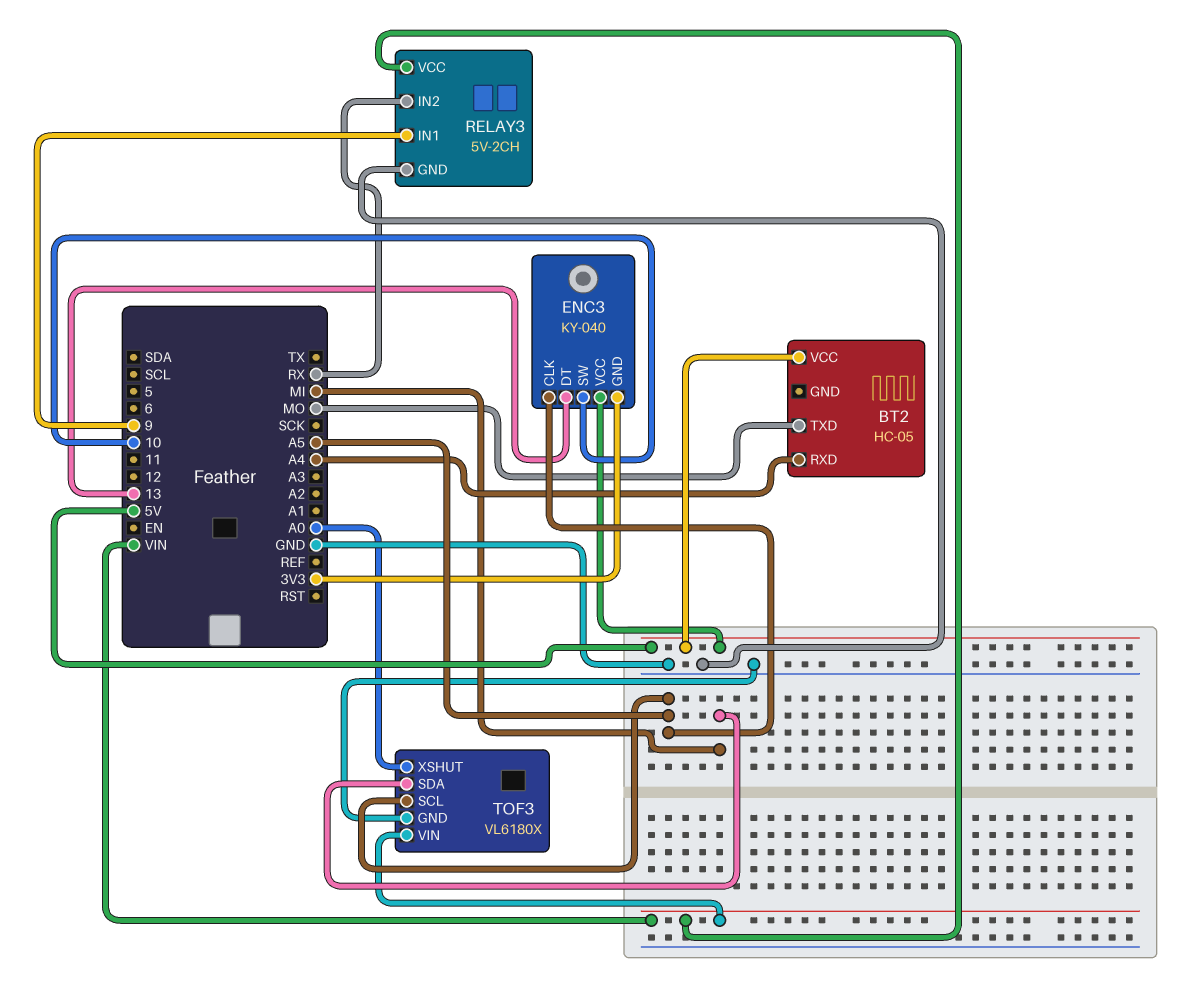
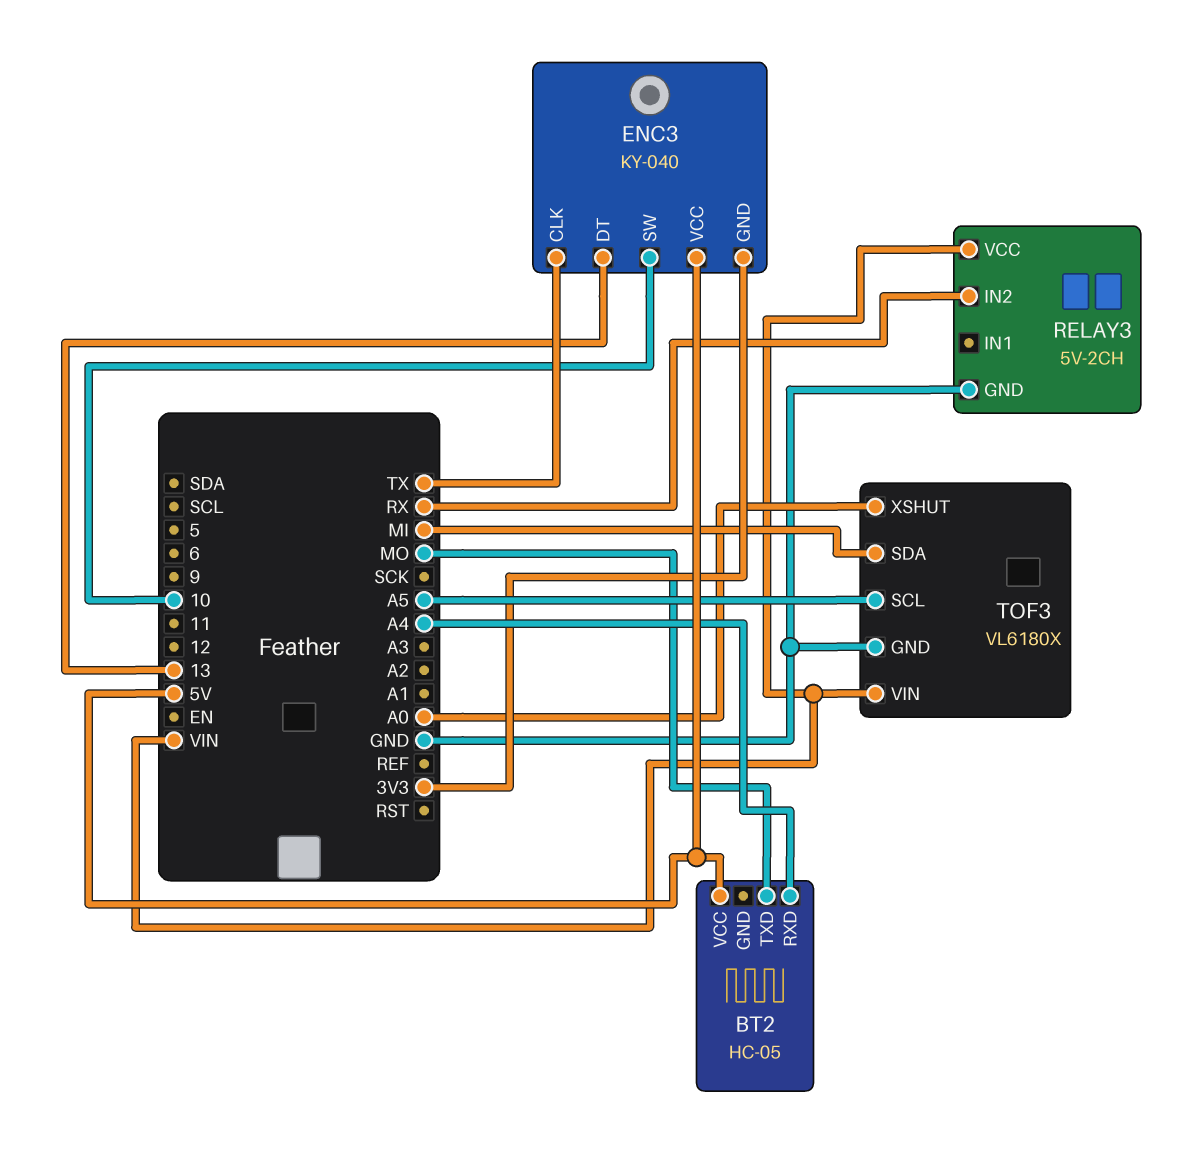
ENC3 pin CLK: A5 -> TX
RELAY3 pin IN1: 9 -> none

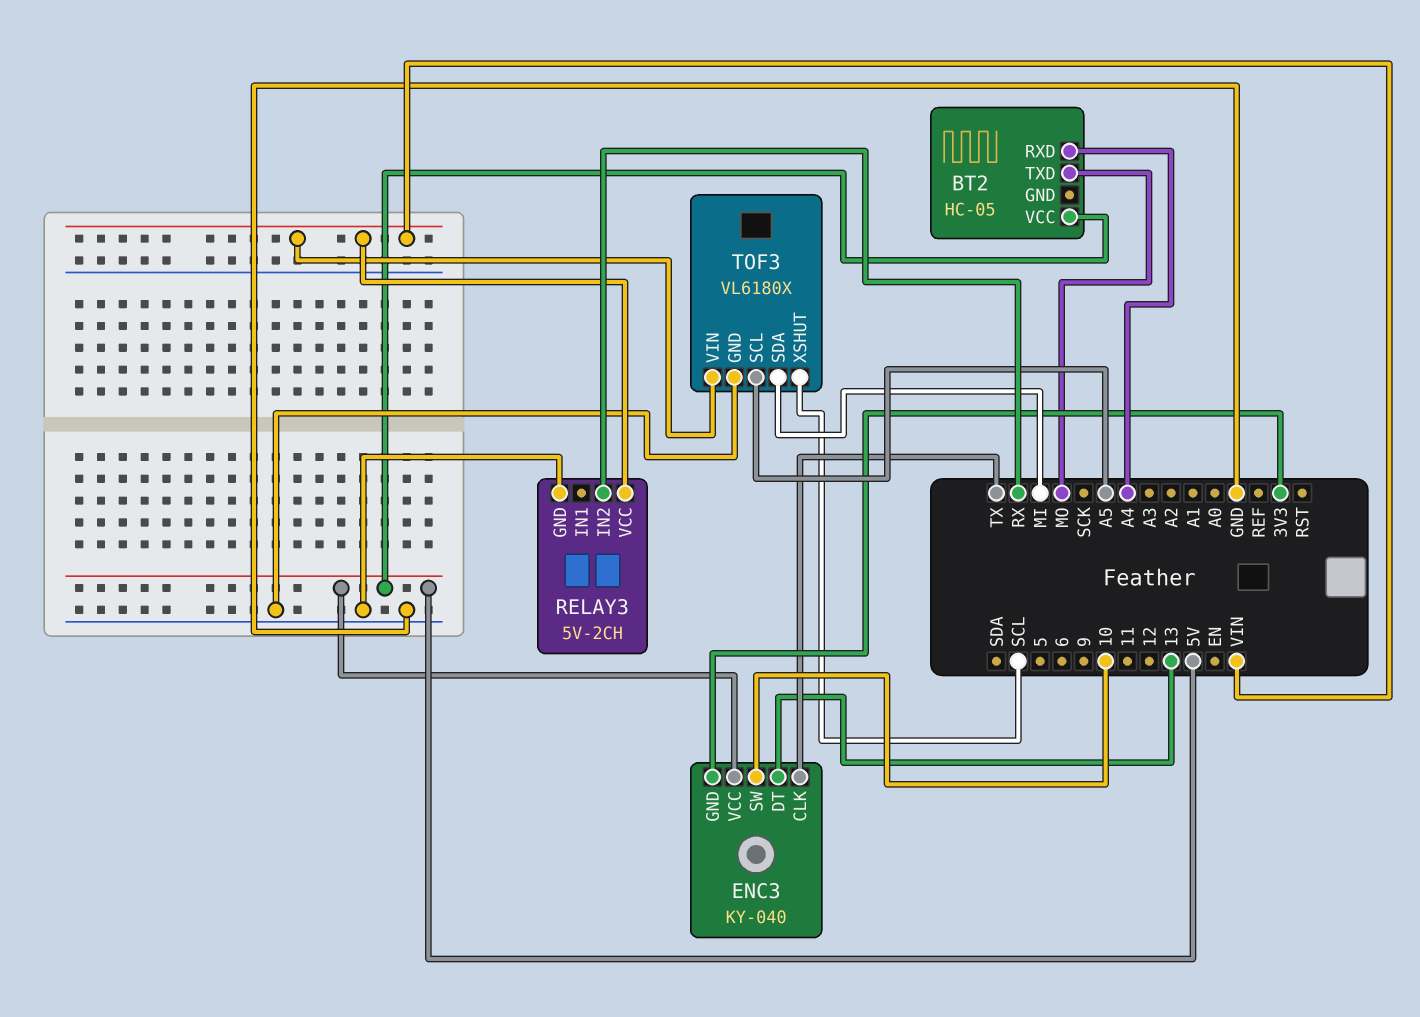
TOF3 pin XSHUT: A0 -> SCL

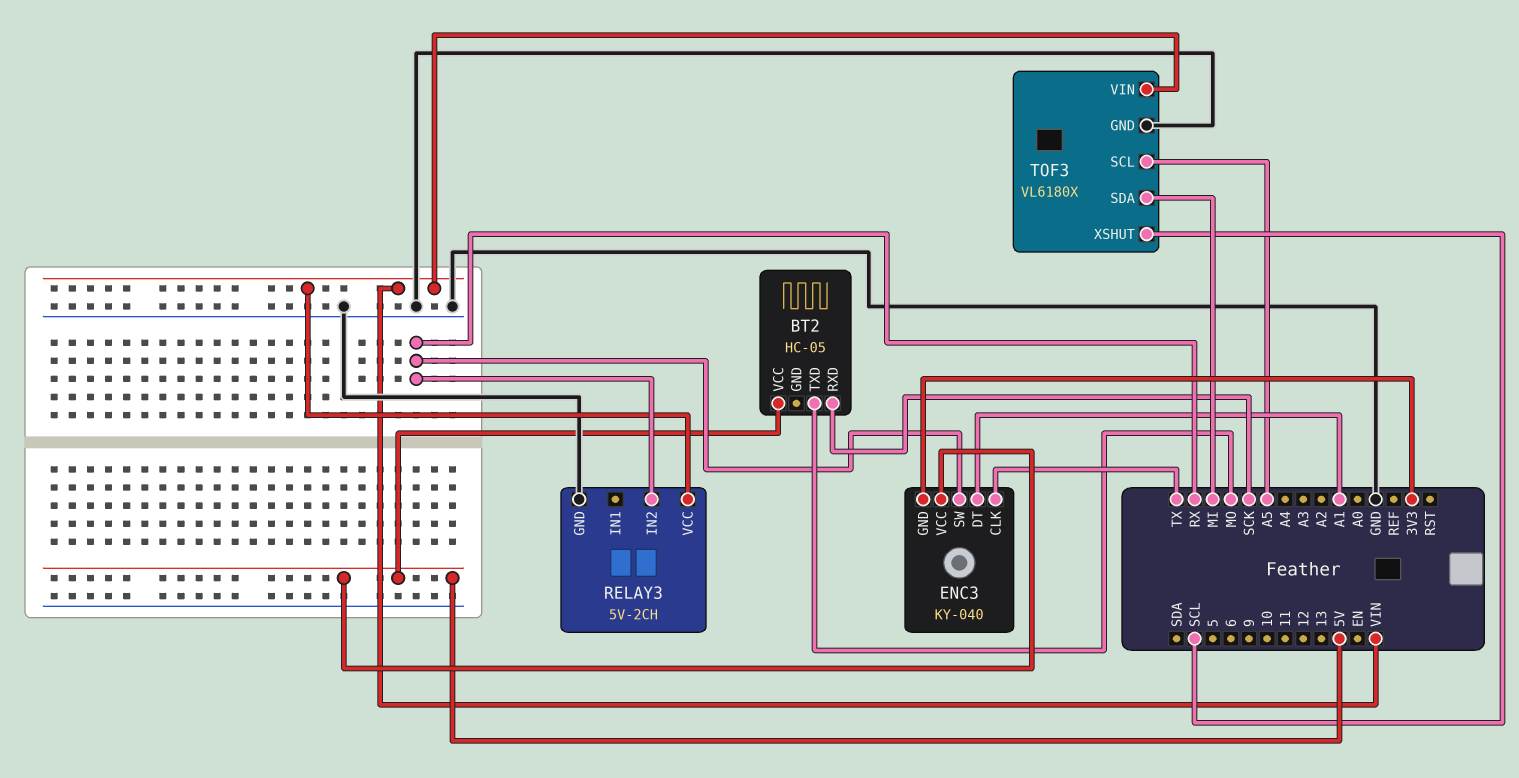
BT2 pin RXD: A4 -> SCK
ENC3 pin DT: 13 -> A1
ENC3 pin SW: 10 -> RX

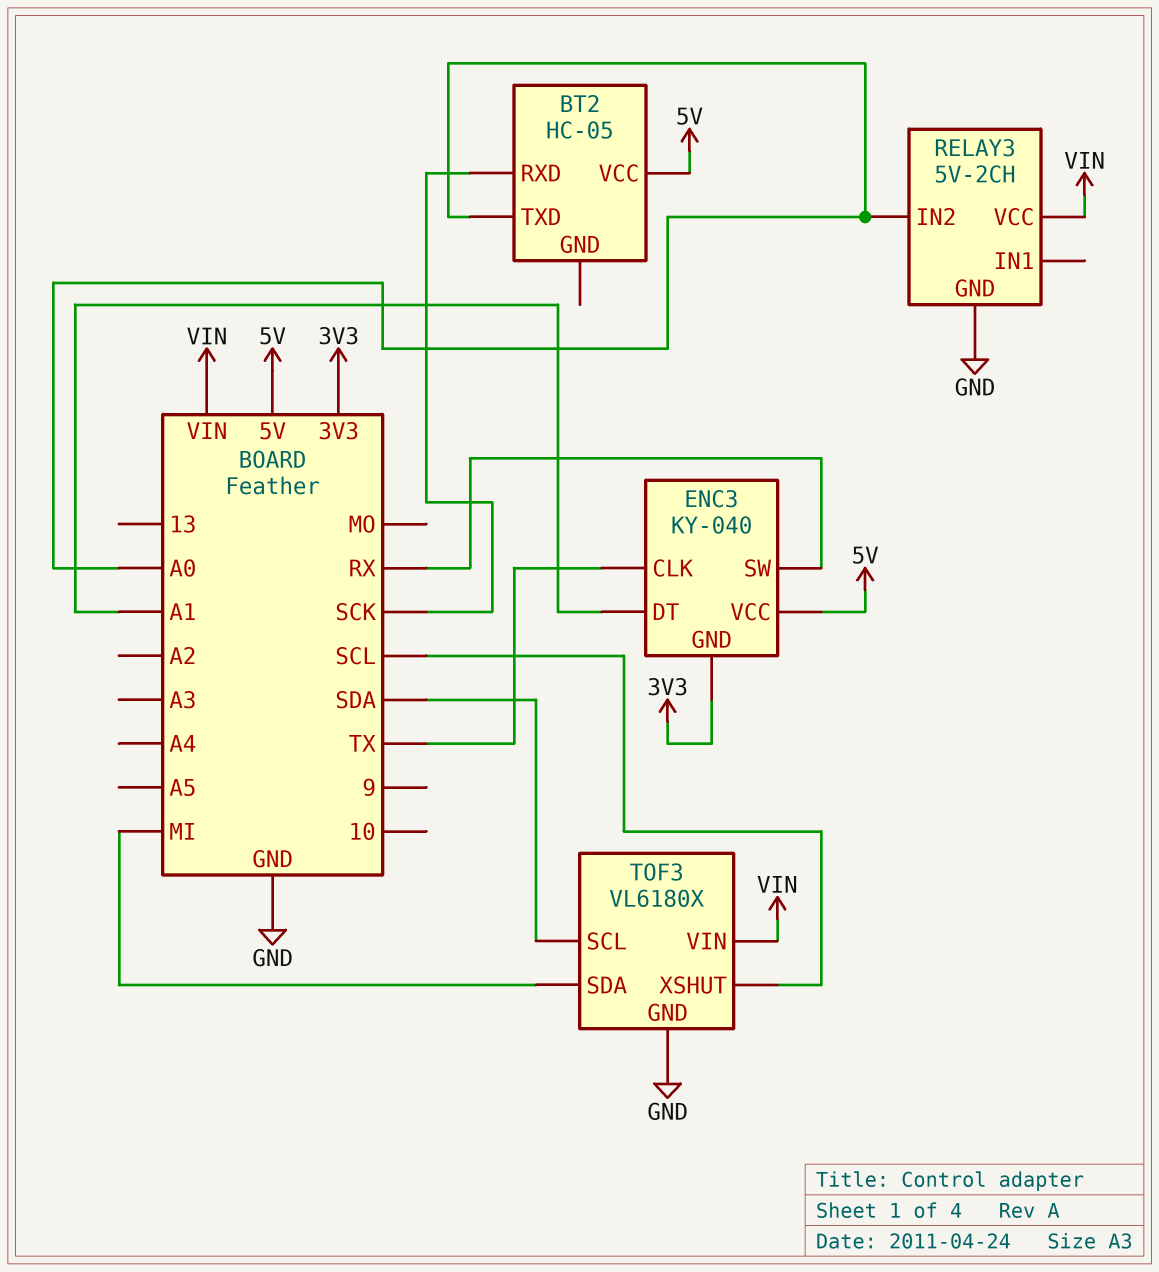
BT2 pin TXD: MO -> A0
RELAY3 pin IN2: RX -> A0
TOF3 pin SCL: A5 -> SDA

